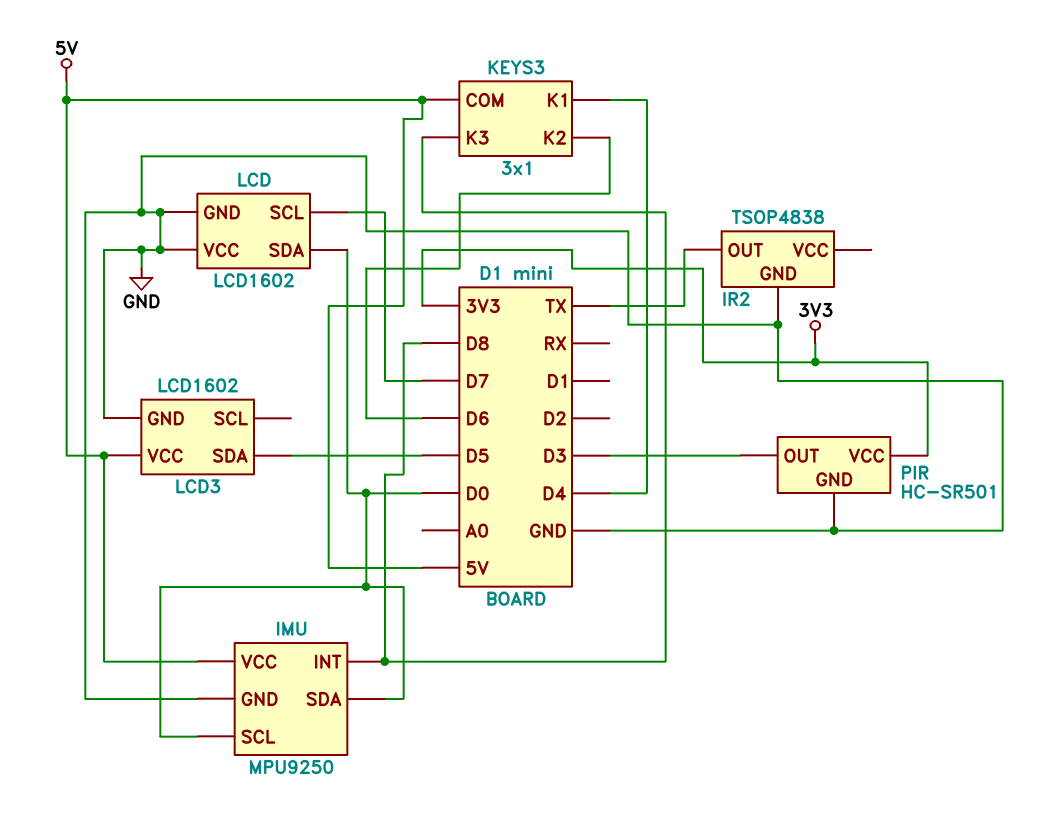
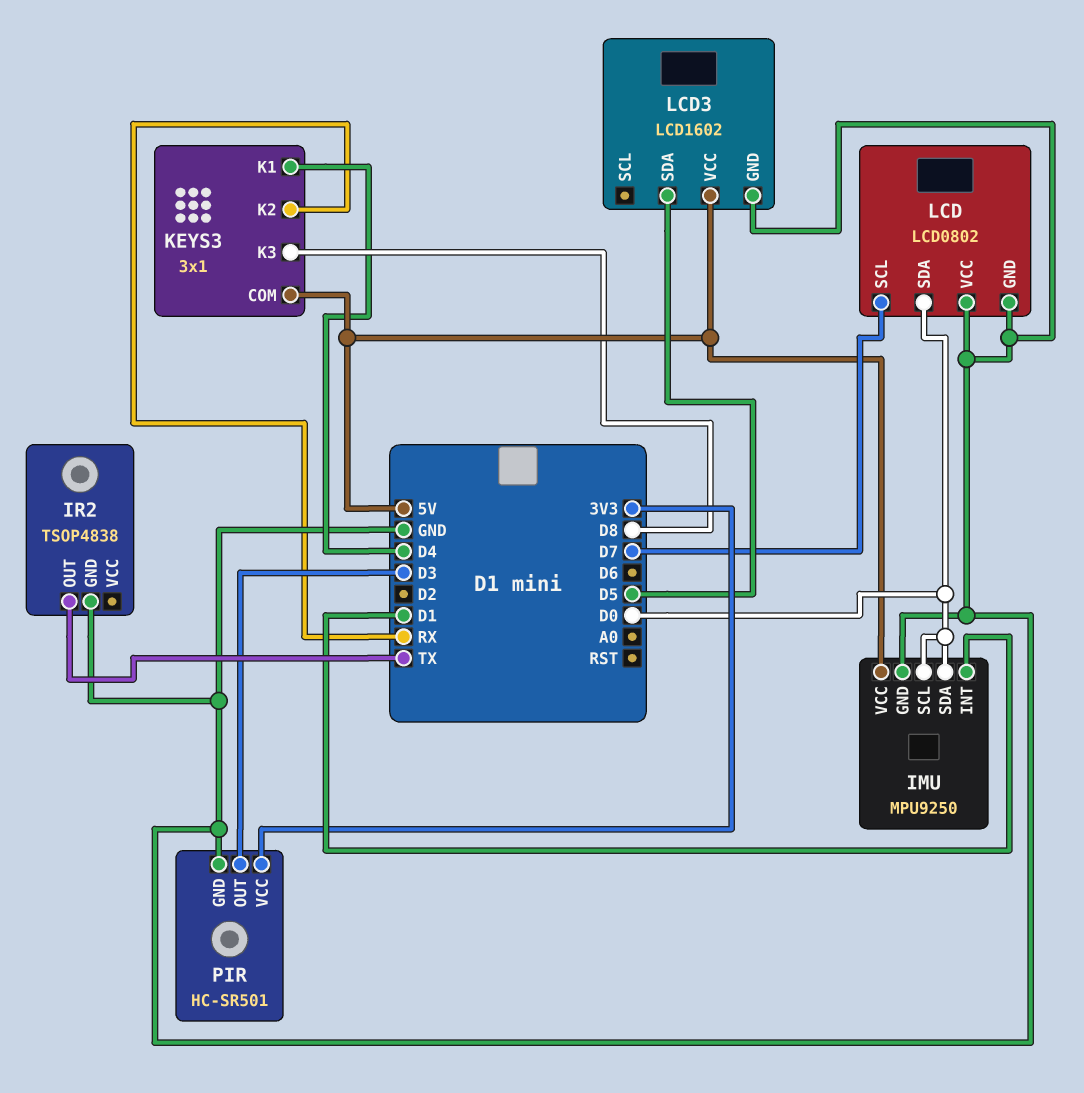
IMU pin INT: D8 -> D1
KEYS3 pin K2: D6 -> RX
LCD: LCD1602 -> LCD0802

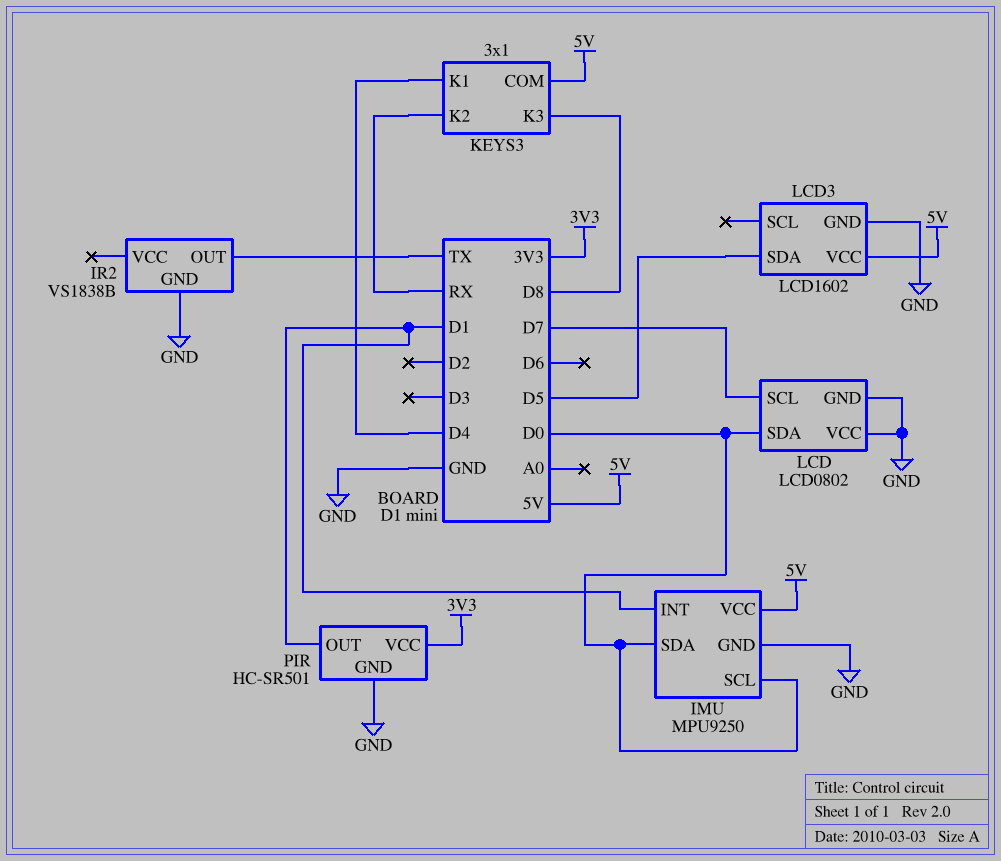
IR2: TSOP4838 -> VS1838B
PIR pin OUT: D3 -> D1

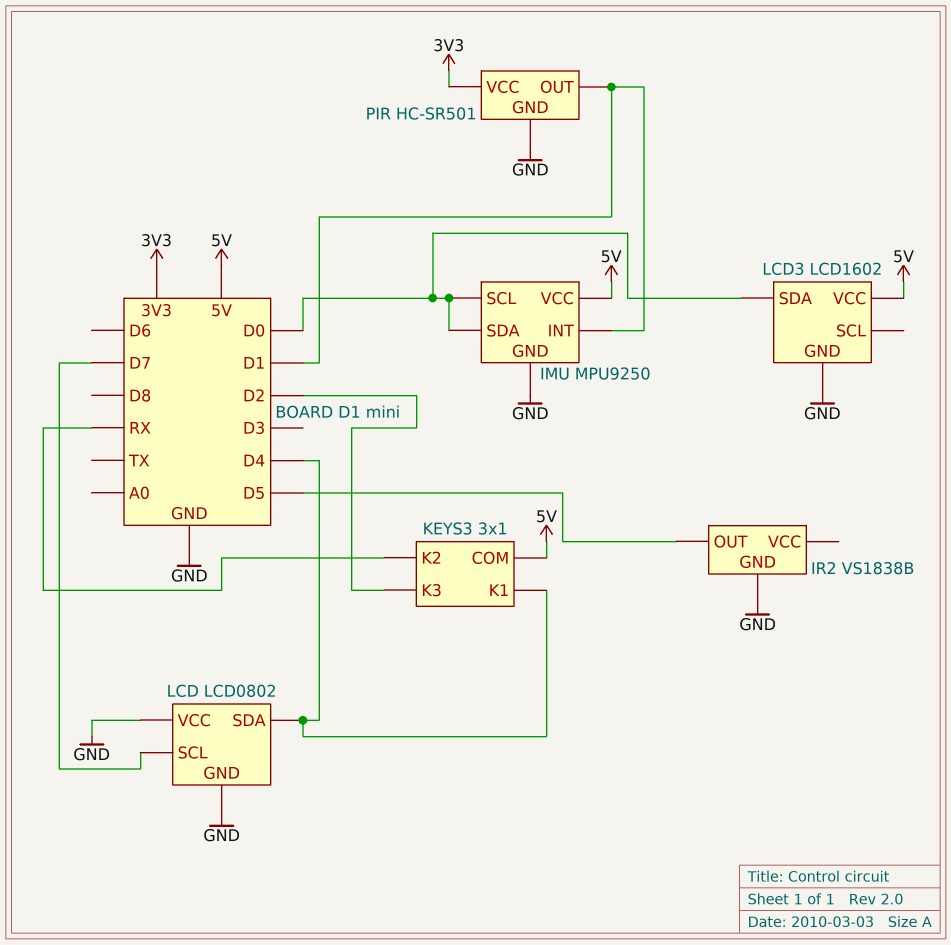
IR2 pin OUT: TX -> D5
KEYS3 pin K3: D8 -> D2
LCD pin SDA: D0 -> D4
LCD3 pin SDA: D5 -> D0

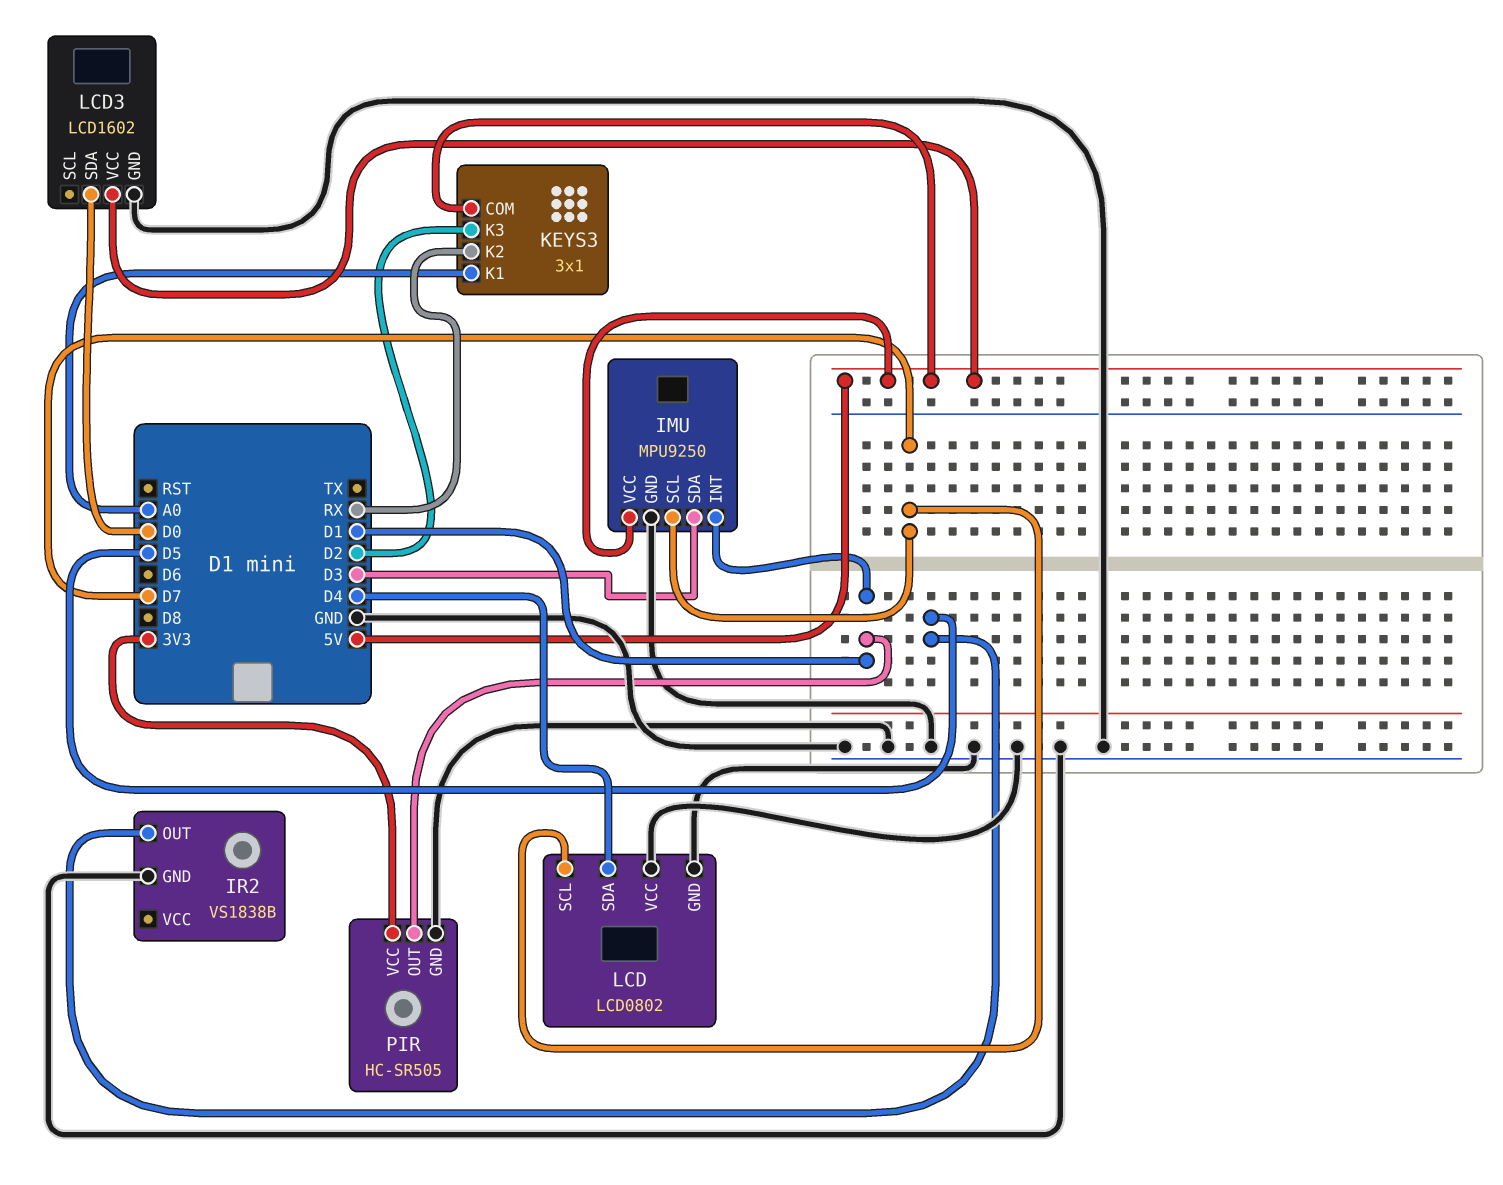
IMU pin SCL: D0 -> D7
IMU pin SDA: D0 -> D3
KEYS3 pin K1: D4 -> A0
PIR: HC-SR501 -> HC-SR505

